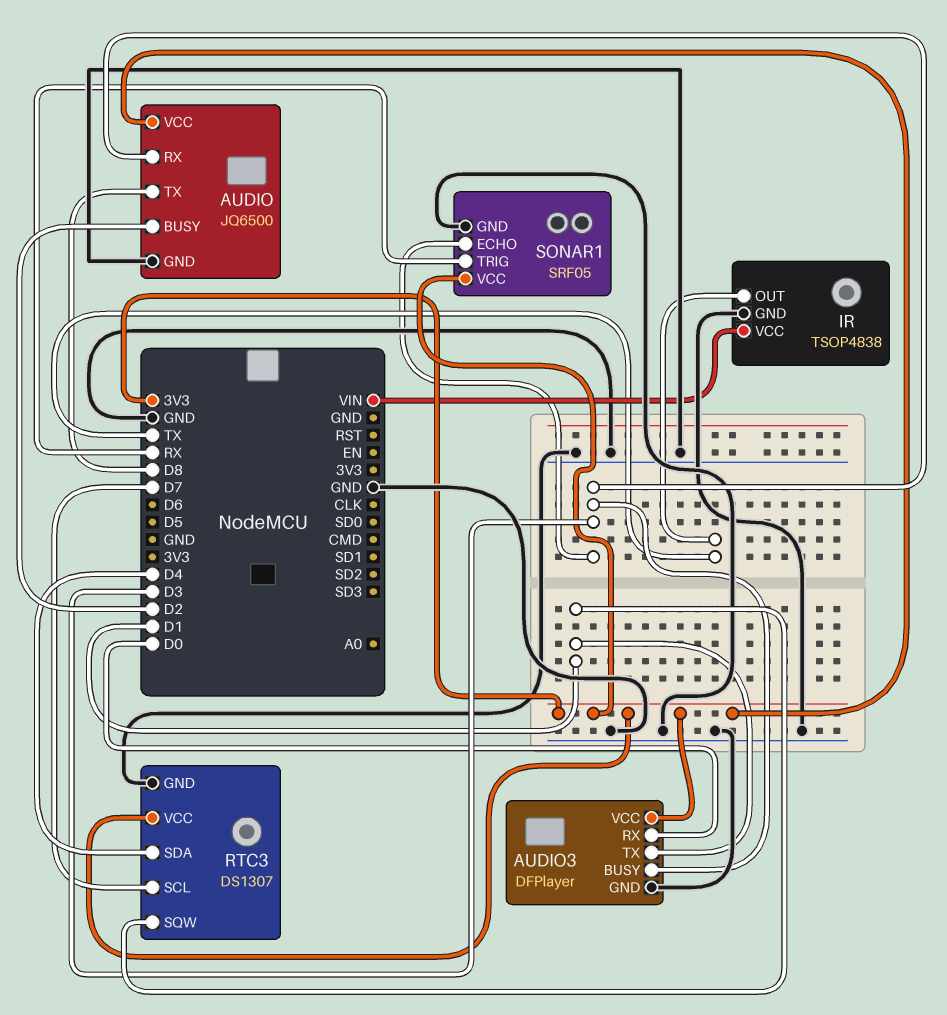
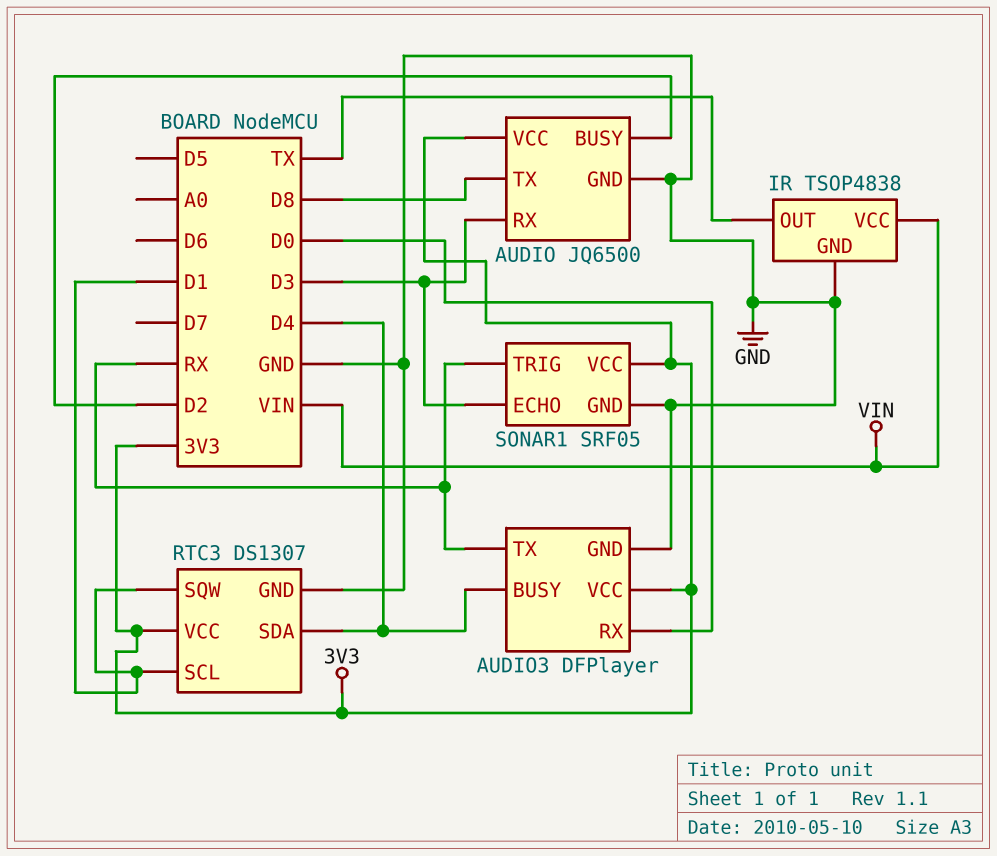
AUDIO3 pin BUSY: D3 -> D4
AUDIO3 pin TX: D1 -> RX
RTC3 pin SCL: D7 -> D1

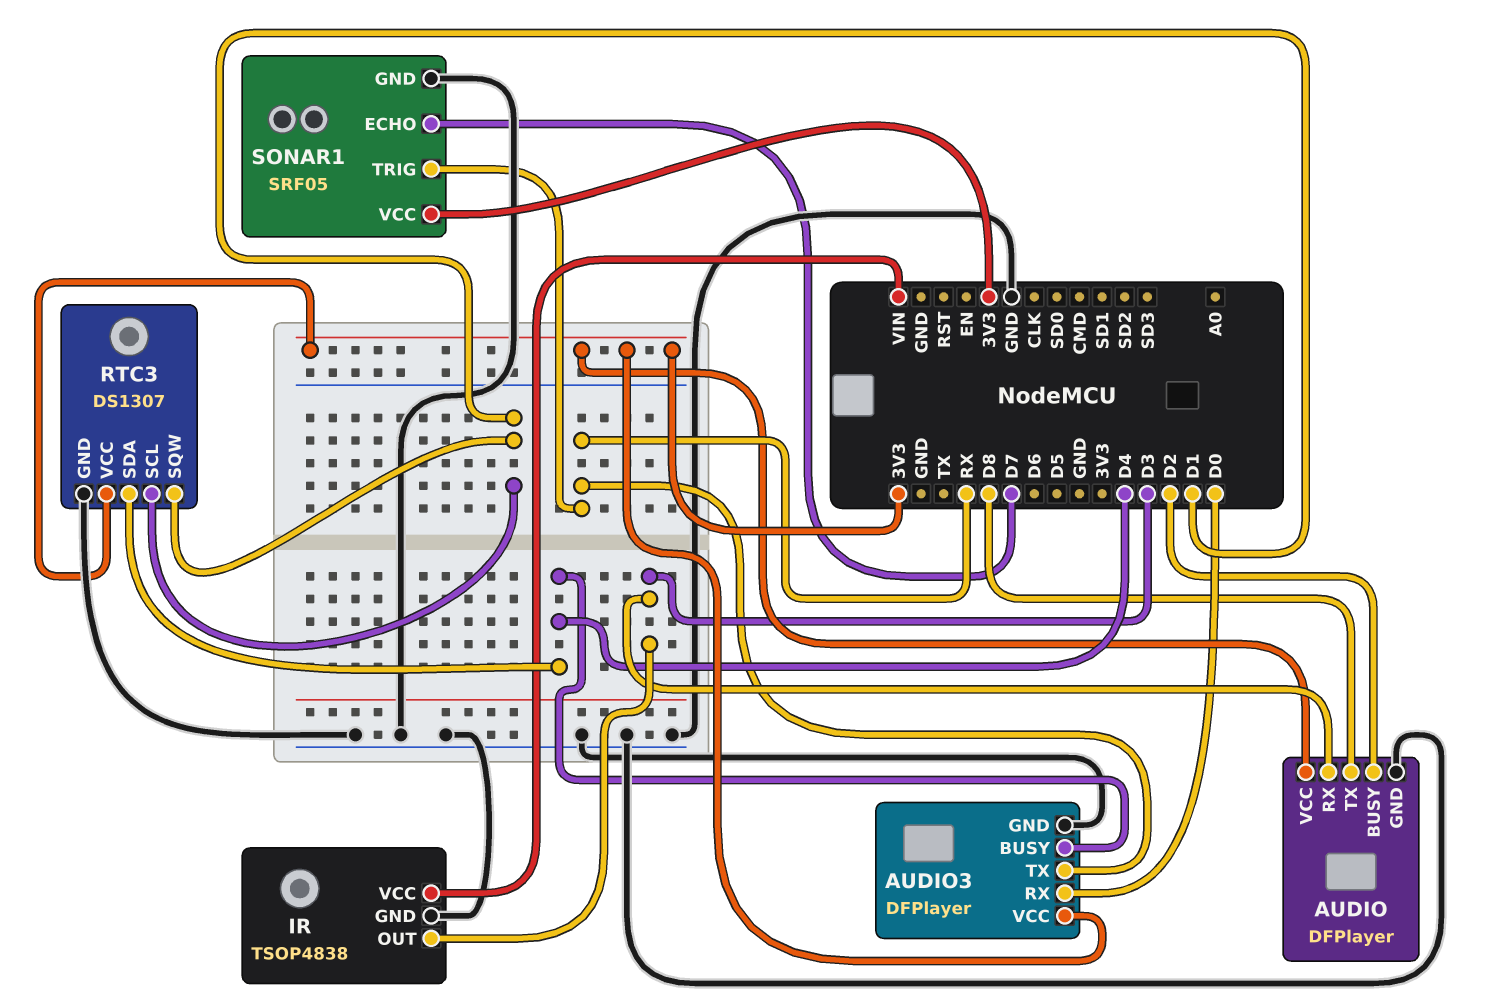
AUDIO: JQ6500 -> DFPlayer
IR pin OUT: TX -> D3
SONAR1 pin ECHO: D3 -> D7

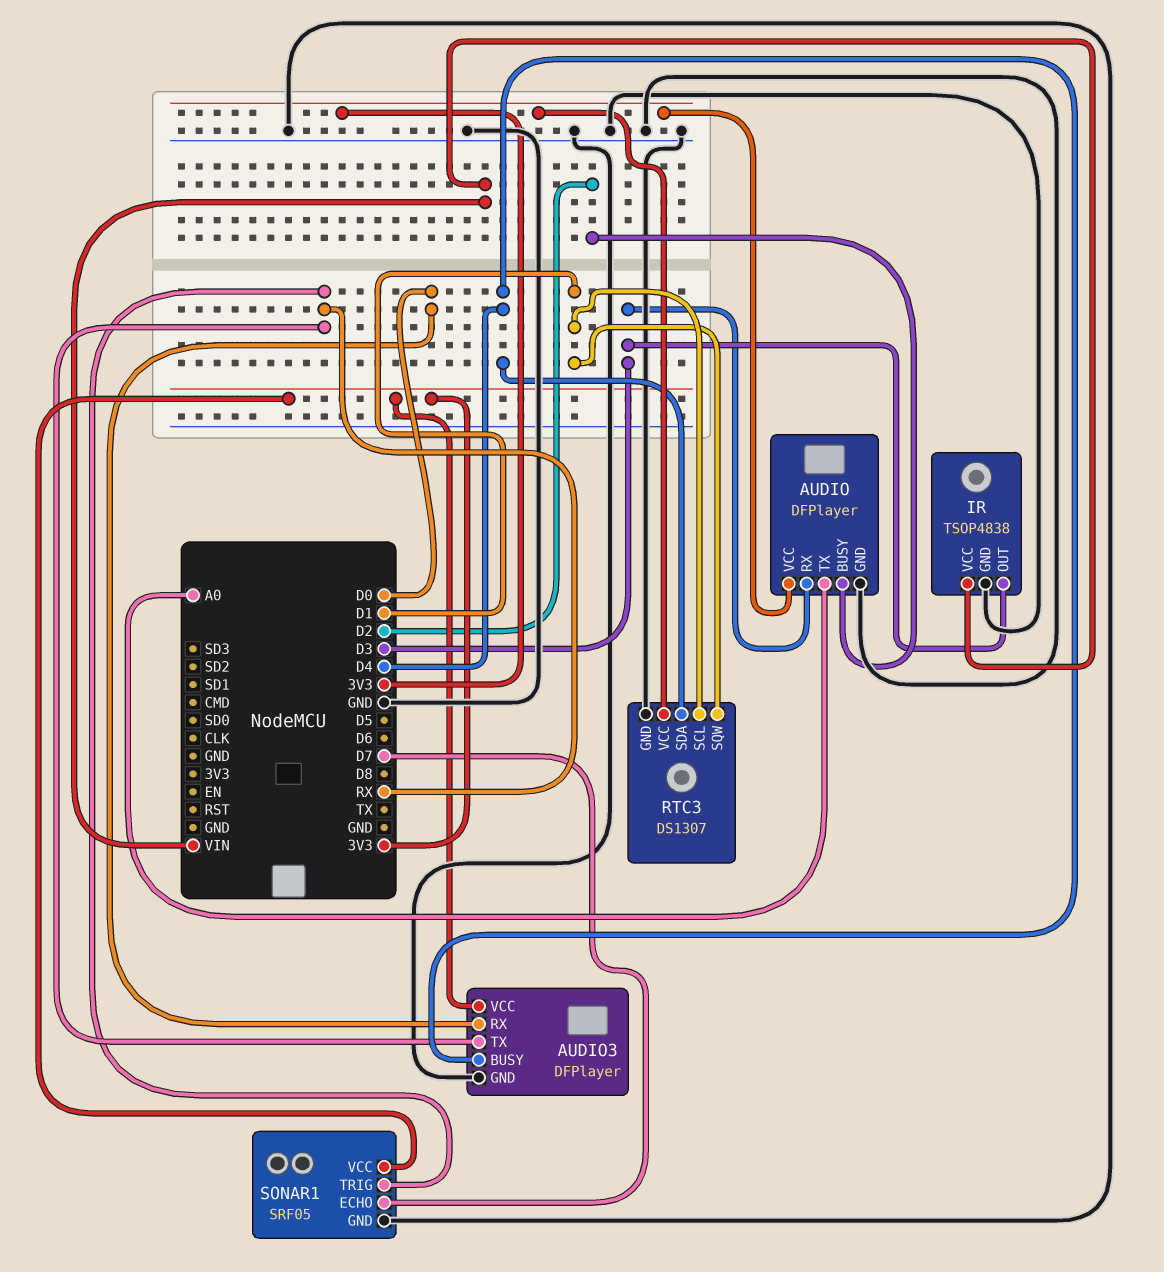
AUDIO pin TX: D8 -> A0

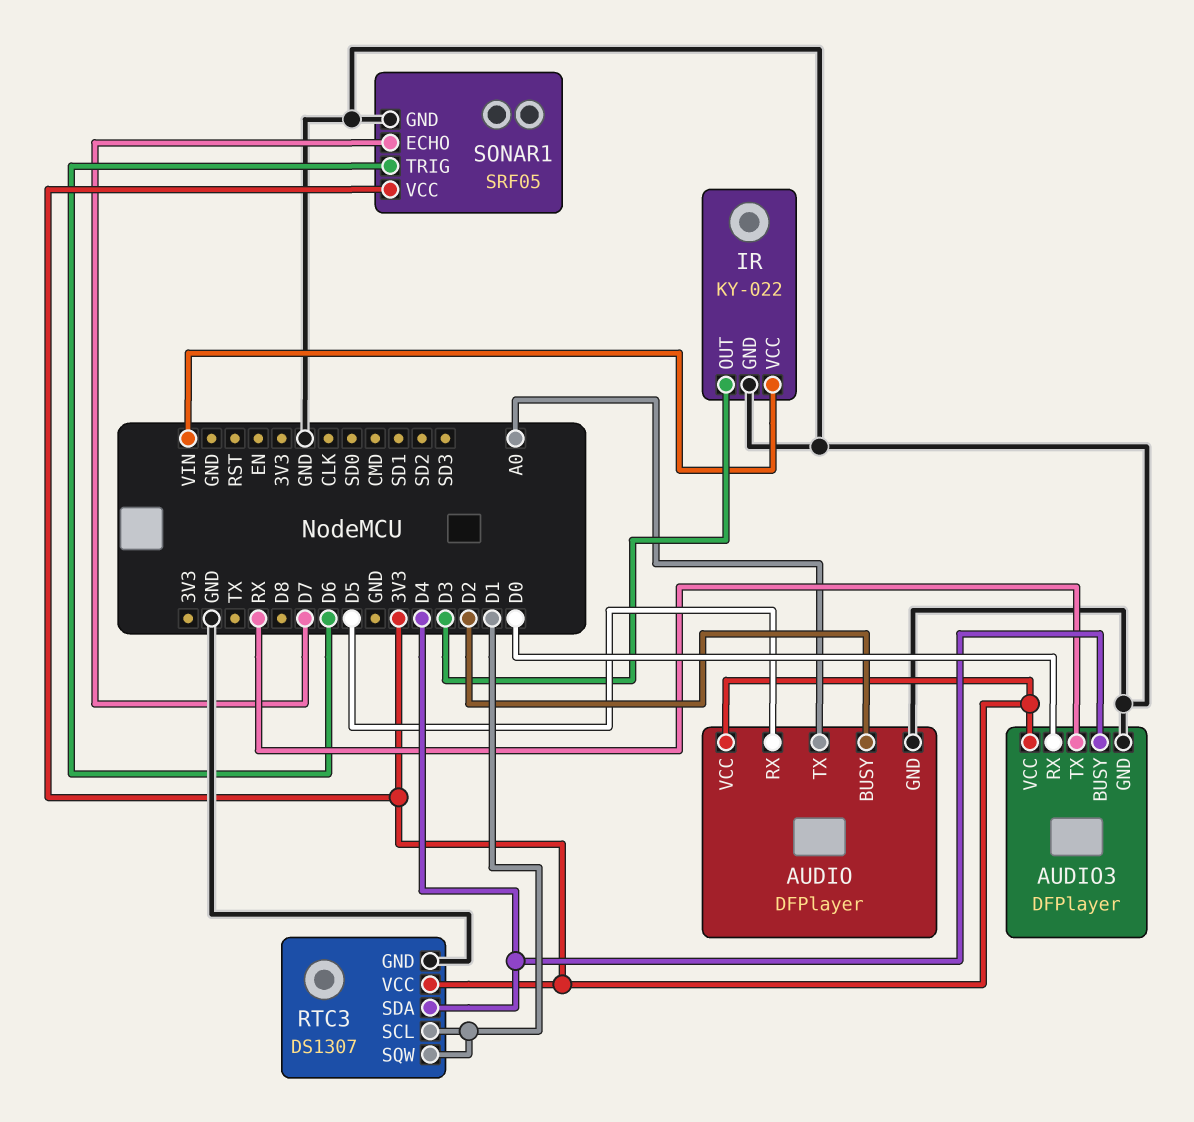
AUDIO pin RX: D3 -> D5
IR: TSOP4838 -> KY-022
SONAR1 pin TRIG: RX -> D6

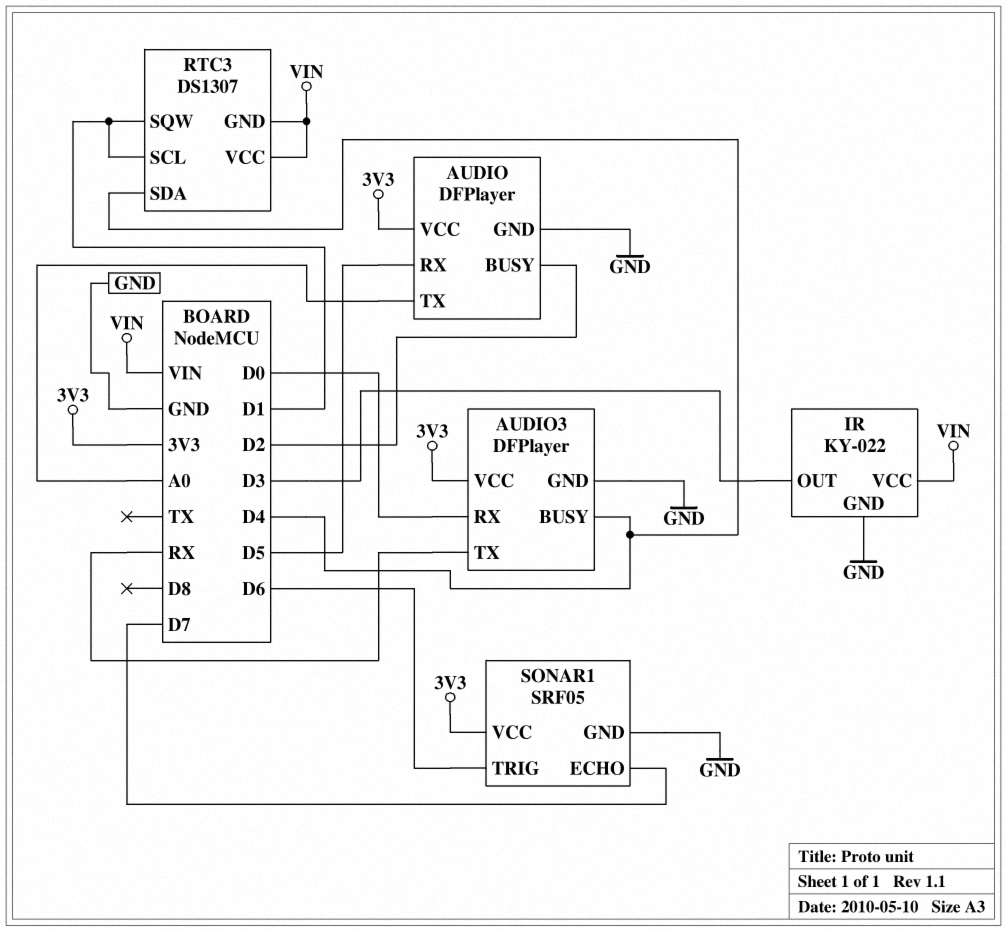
RTC3 pin GND: GND -> VIN
RTC3 pin VCC: 3V3 -> VIN

